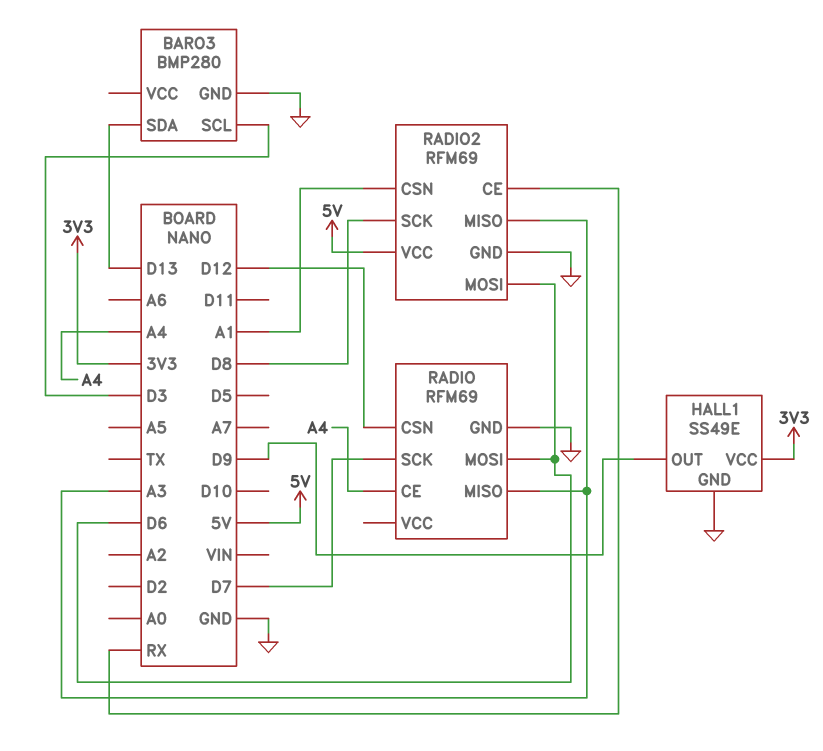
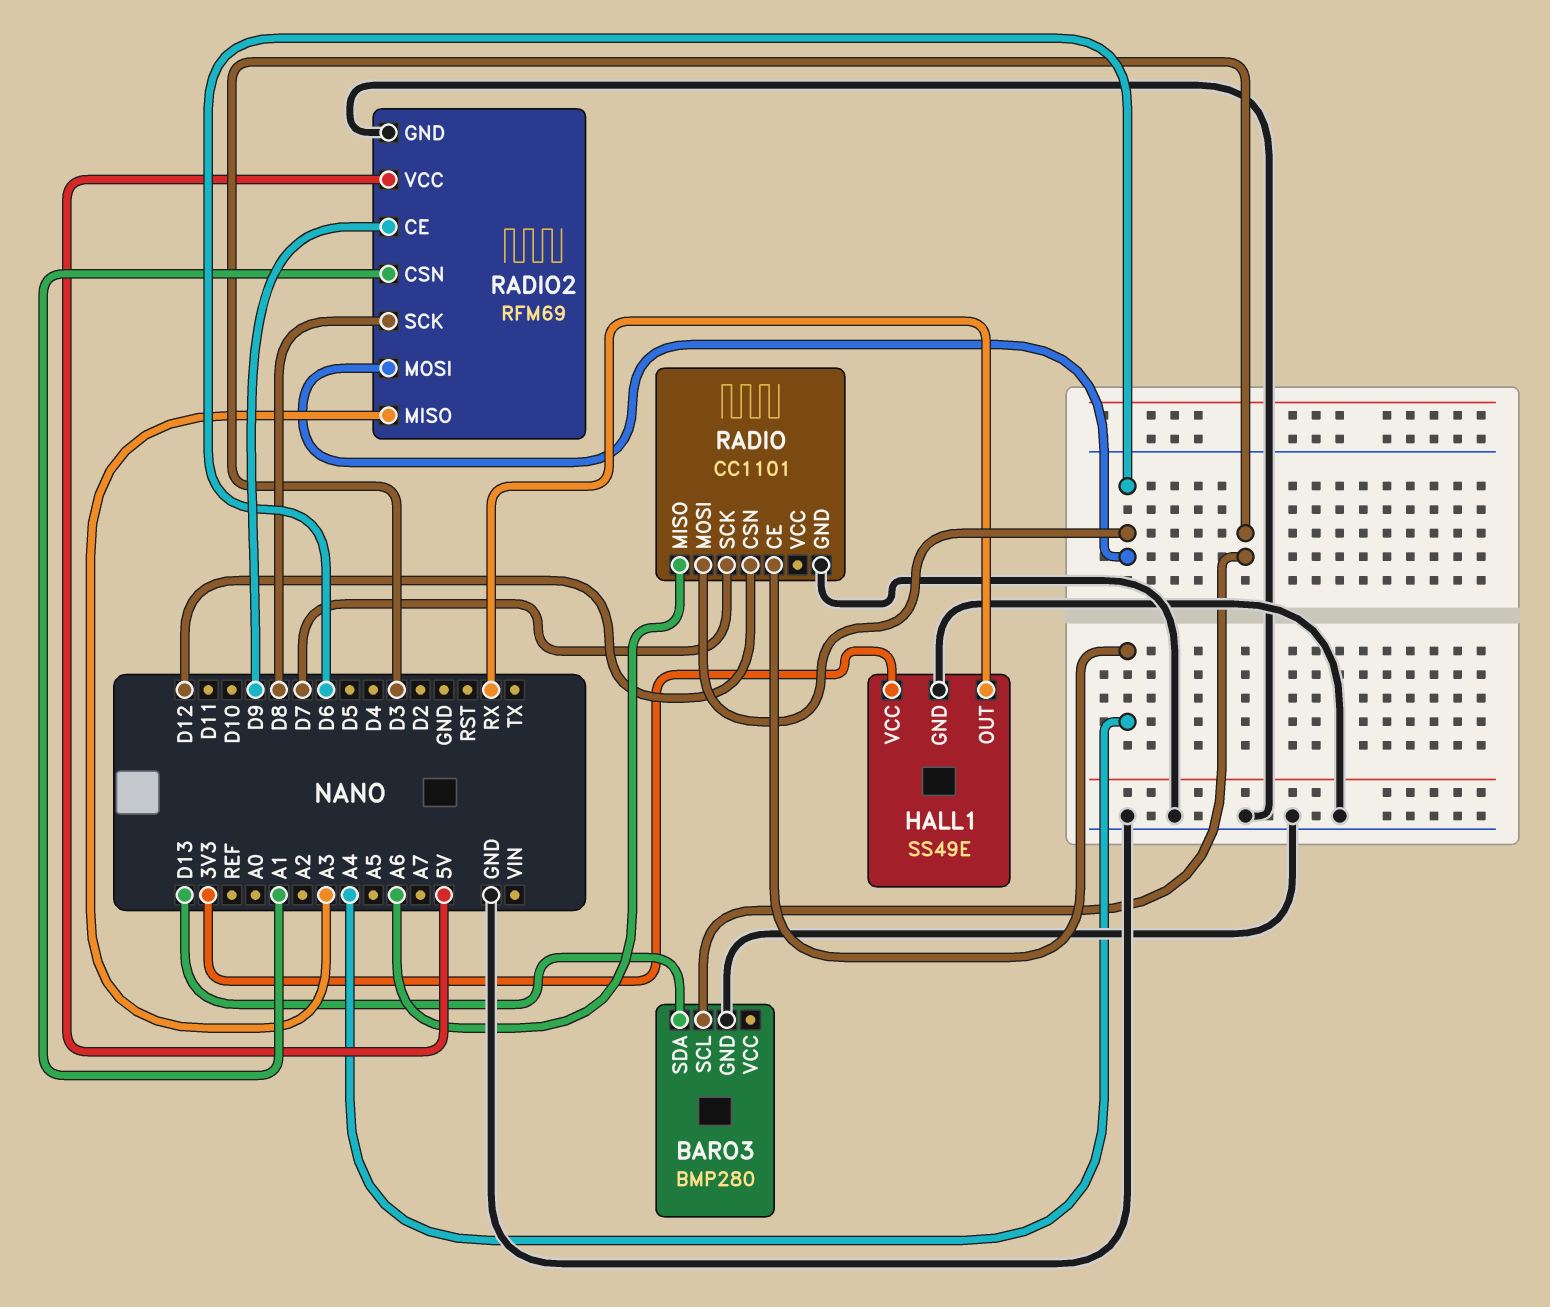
HALL1 pin OUT: D9 -> RX
RADIO: RFM69 -> CC1101
RADIO pin MISO: A3 -> A6
RADIO2 pin CE: RX -> D9

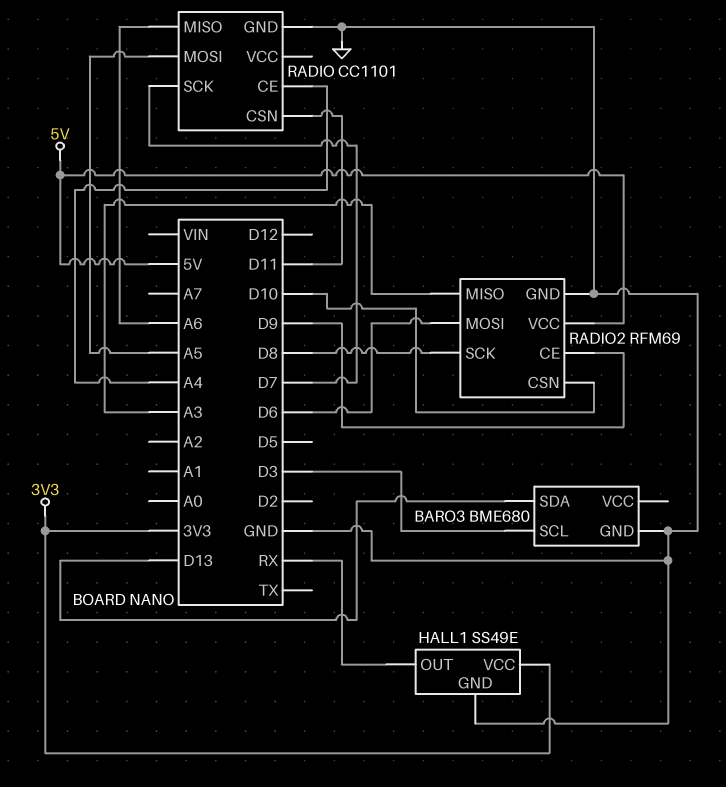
BARO3: BMP280 -> BME680
RADIO pin CSN: D12 -> D11
RADIO pin MOSI: D6 -> A5
RADIO2 pin CSN: A1 -> D10

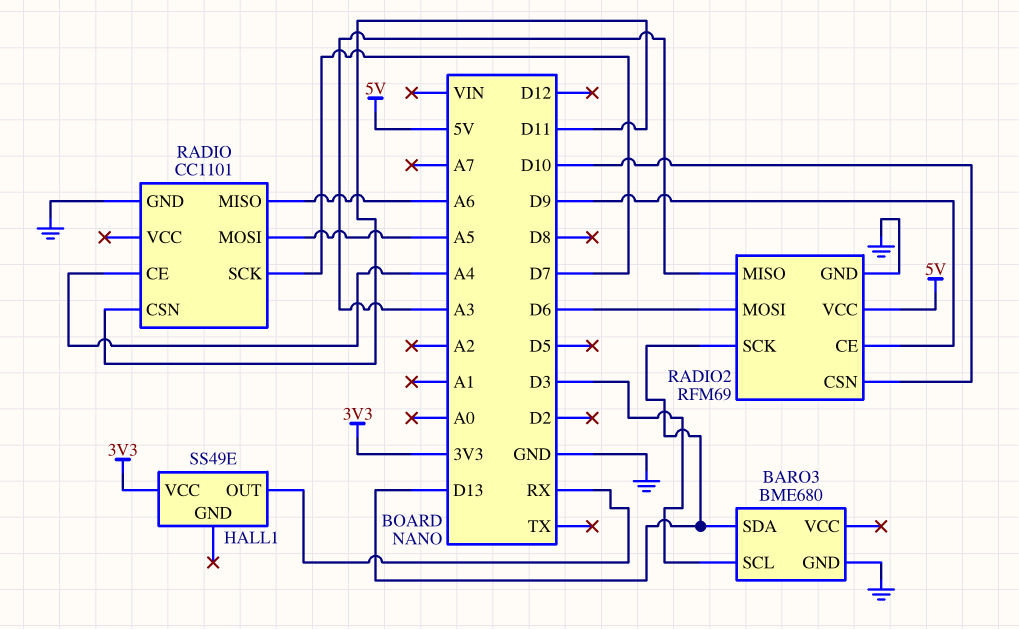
HALL1 pin GND: GND -> none
RADIO2 pin SCK: D8 -> D13

